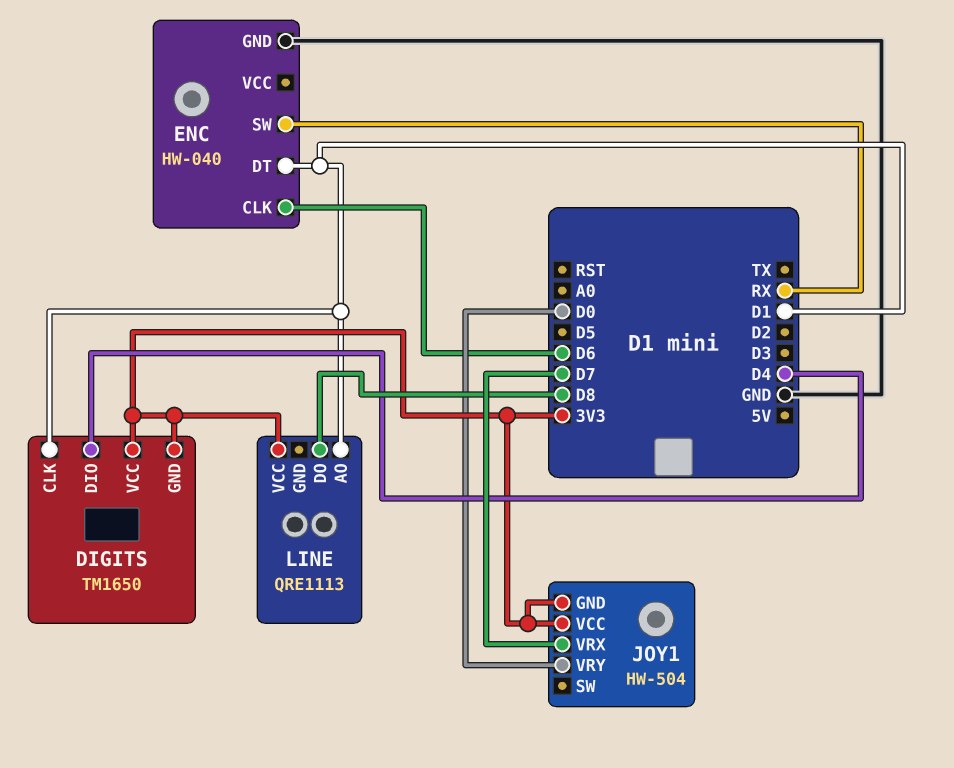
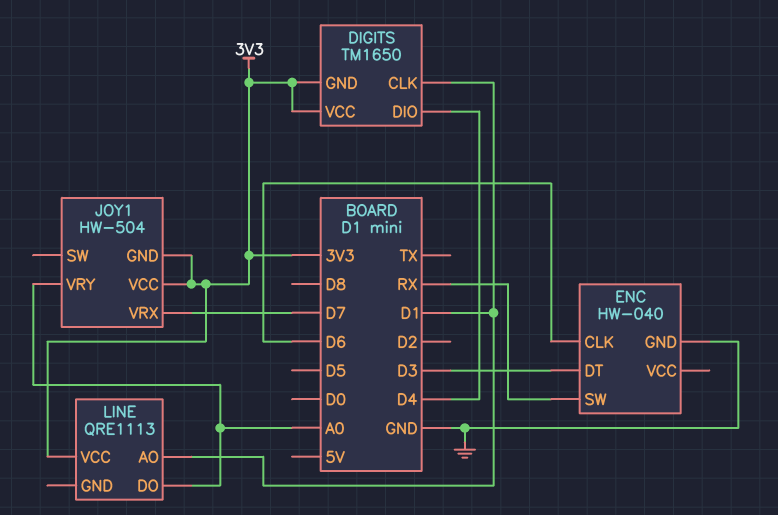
ENC pin DT: D1 -> D3
JOY1 pin VRY: D0 -> A0
LINE pin DO: D8 -> A0

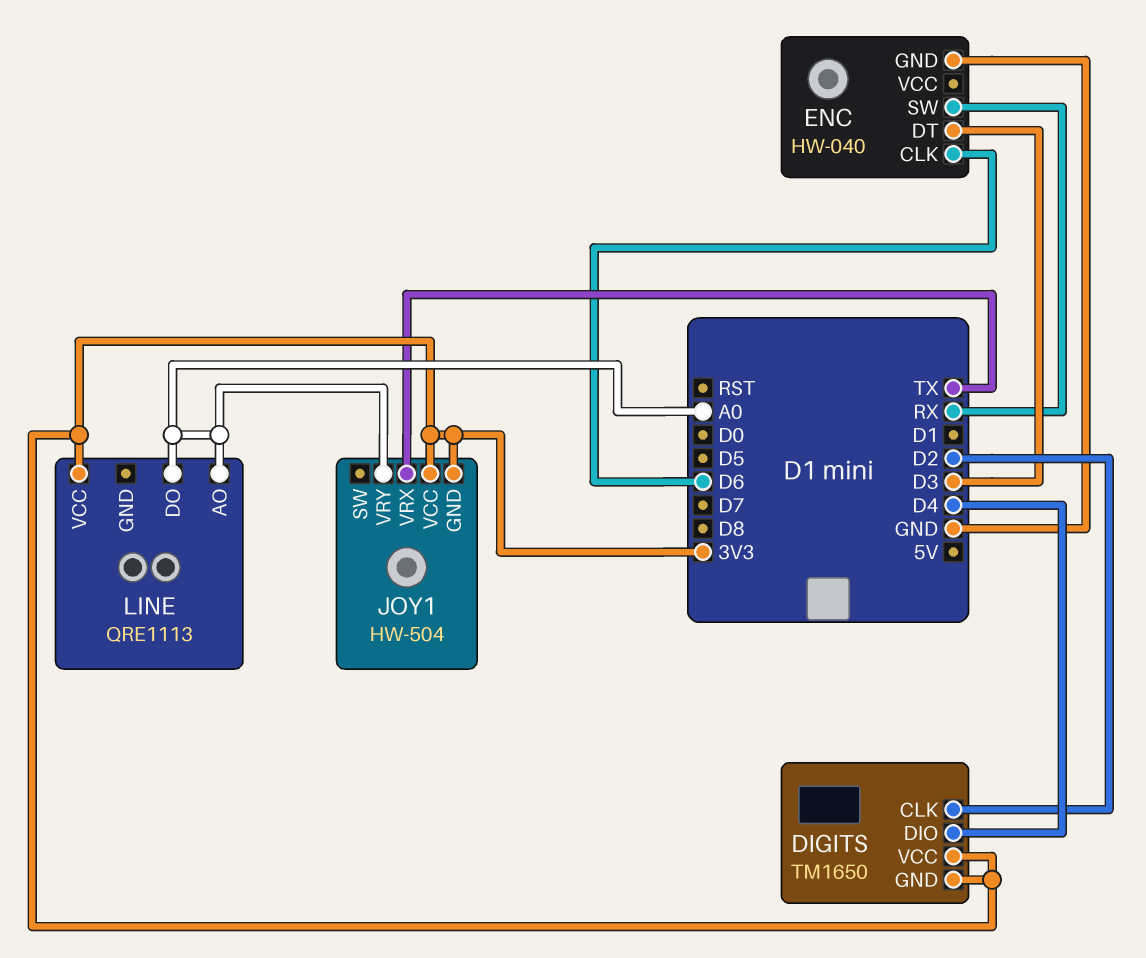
DIGITS pin CLK: D1 -> D2
JOY1 pin VRX: D7 -> TX
LINE pin AO: D1 -> A0

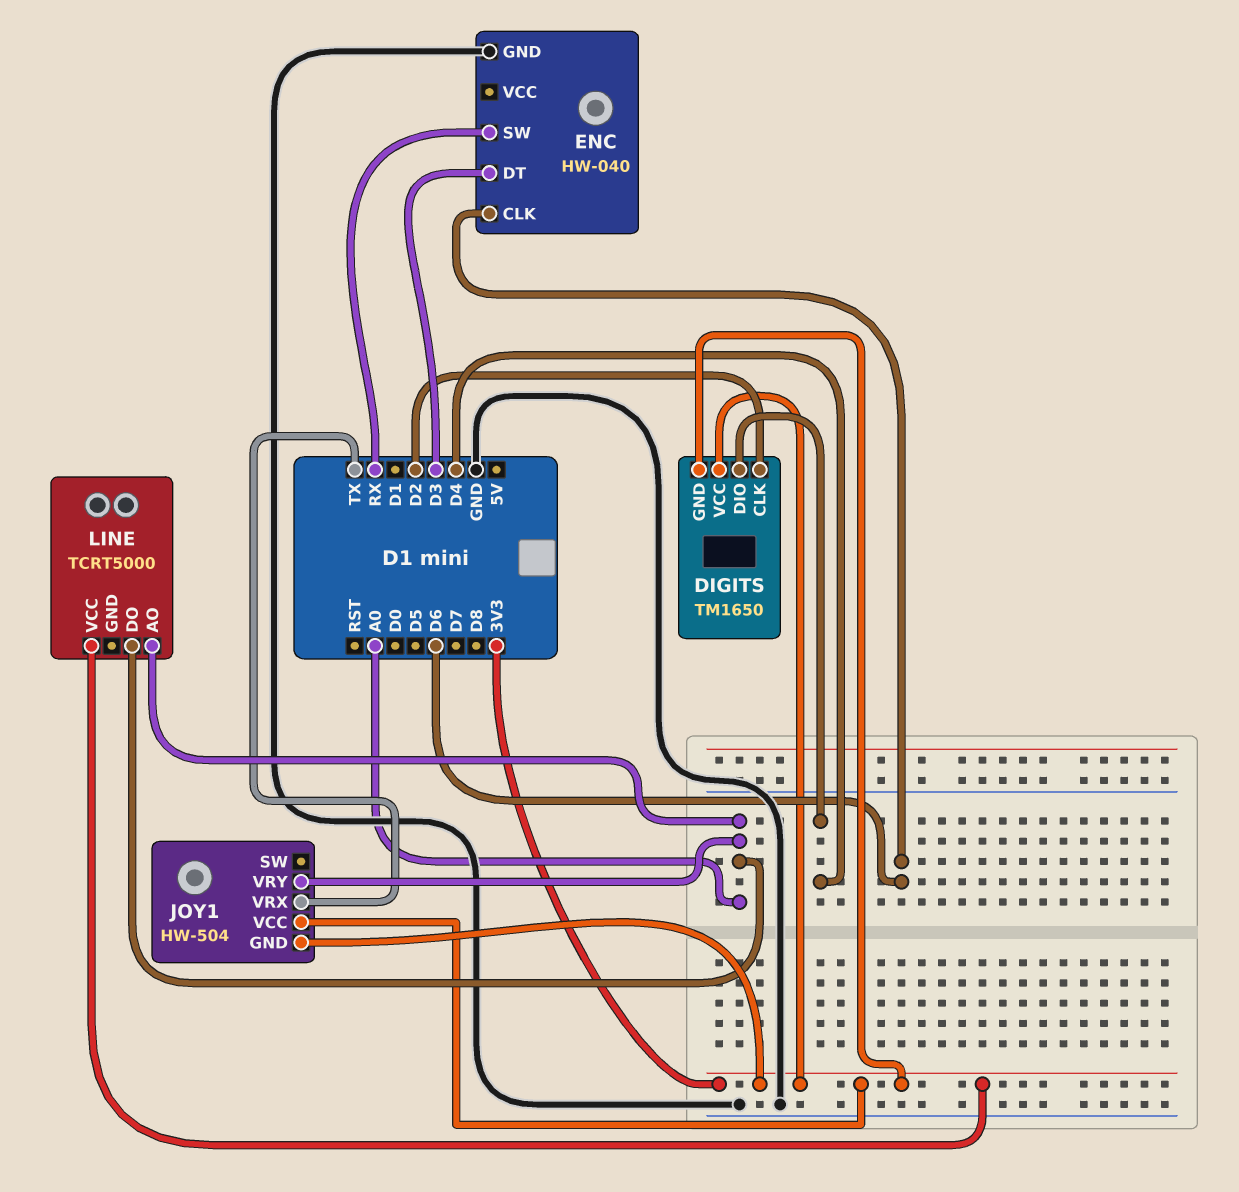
LINE: QRE1113 -> TCRT5000

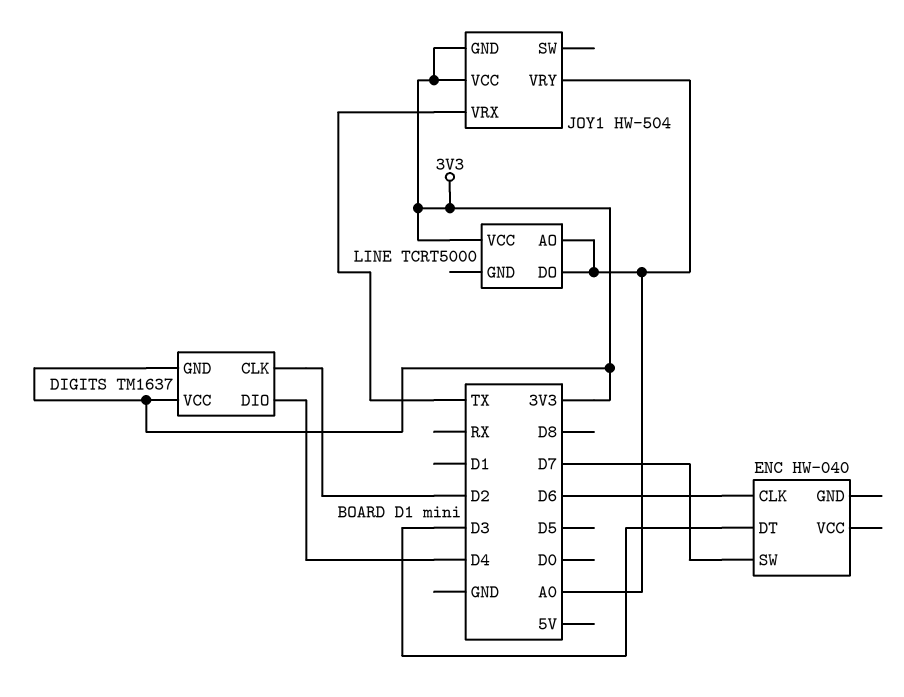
DIGITS: TM1650 -> TM1637
ENC pin GND: GND -> none
ENC pin SW: RX -> D7

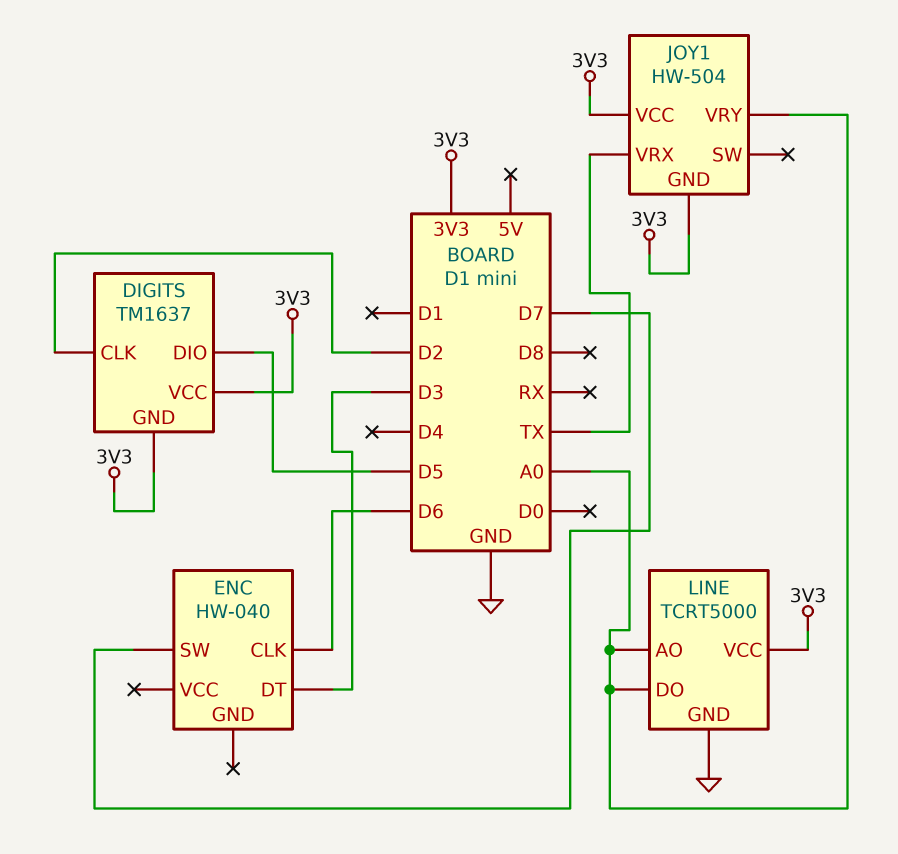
DIGITS pin DIO: D4 -> D5
LINE pin GND: none -> GND

